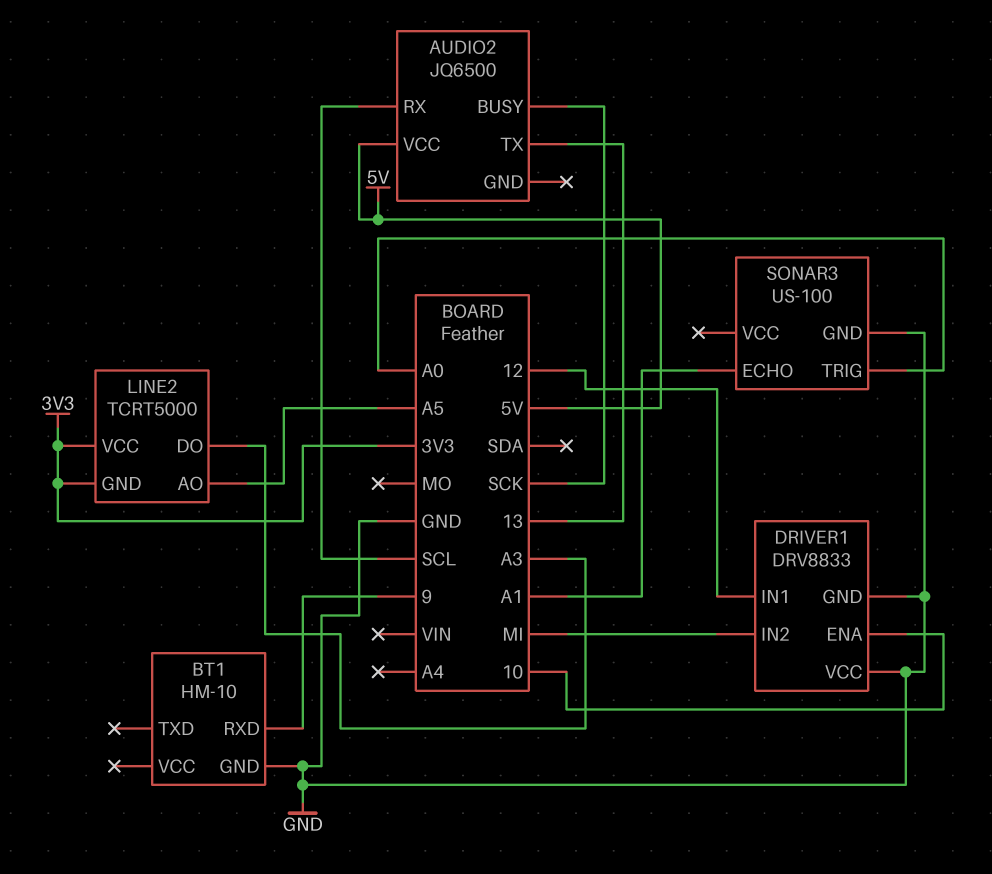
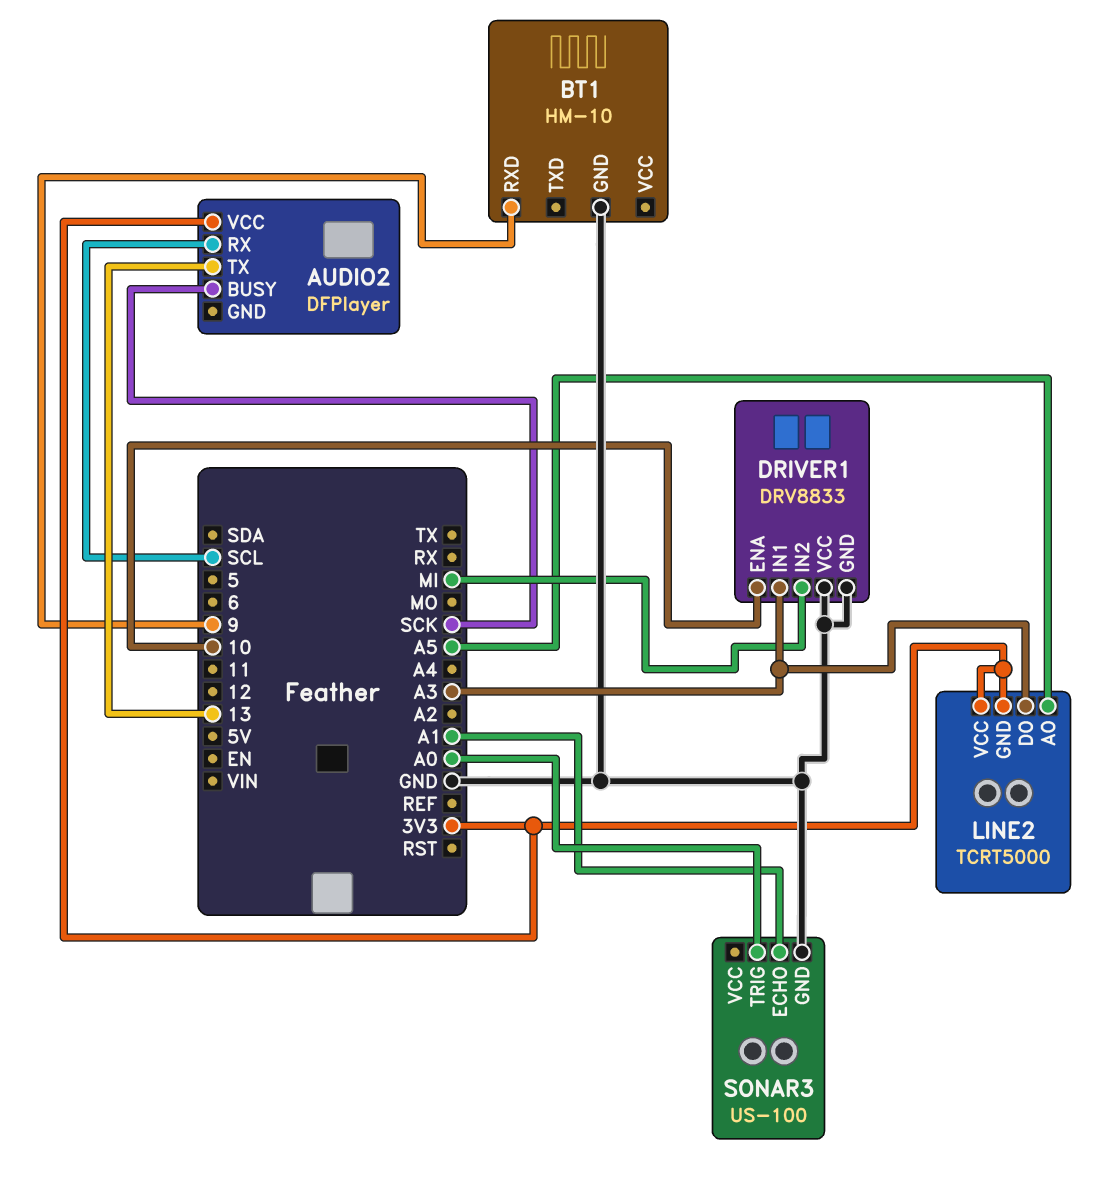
AUDIO2: JQ6500 -> DFPlayer
AUDIO2 pin VCC: 5V -> 3V3
DRIVER1 pin IN1: 12 -> A3

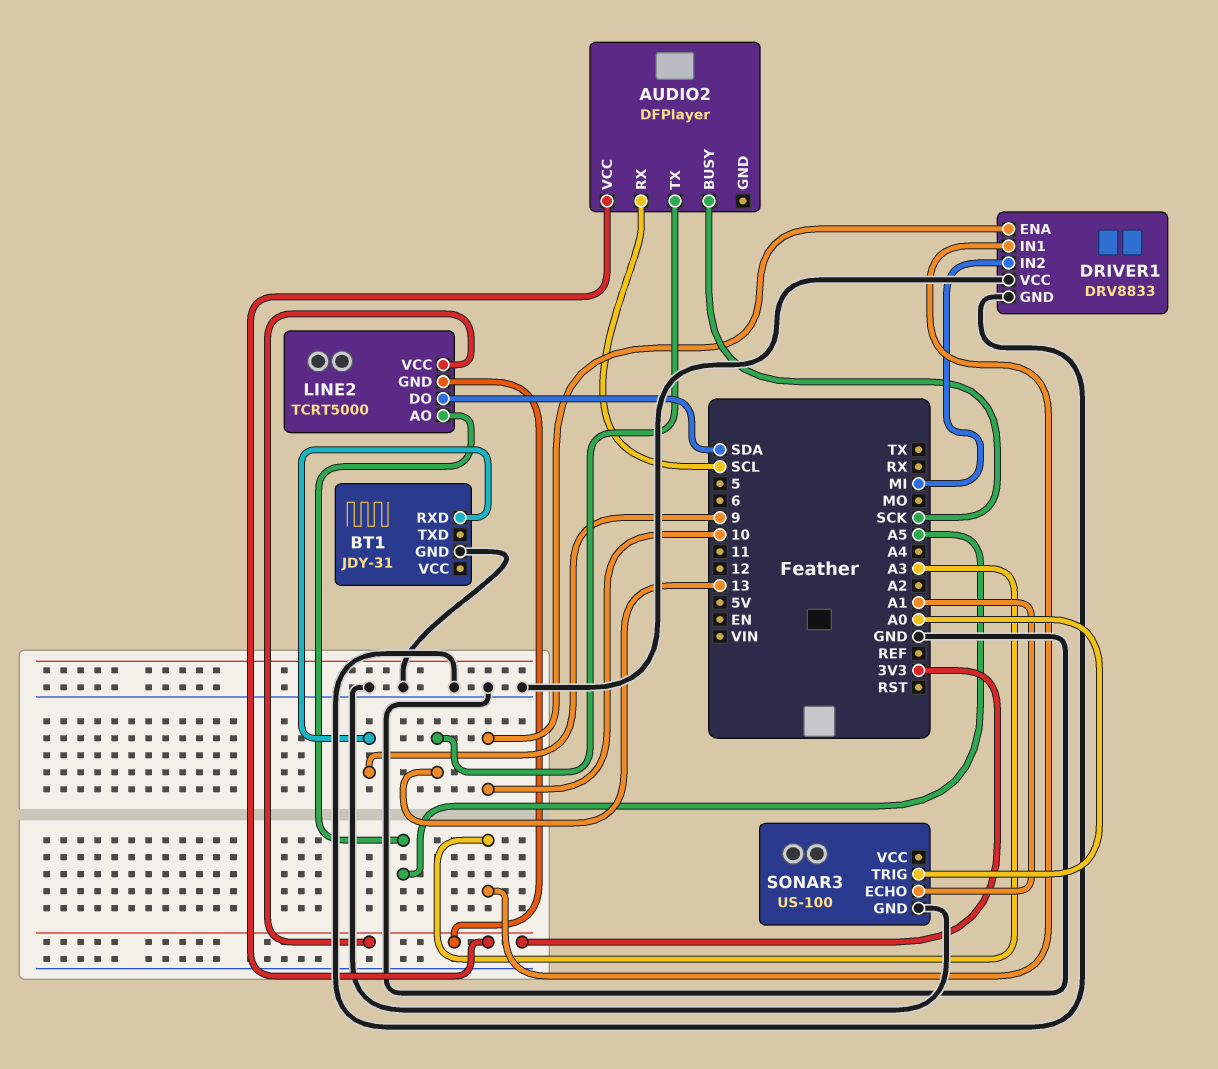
BT1: HM-10 -> JDY-31
LINE2 pin DO: A3 -> SDA

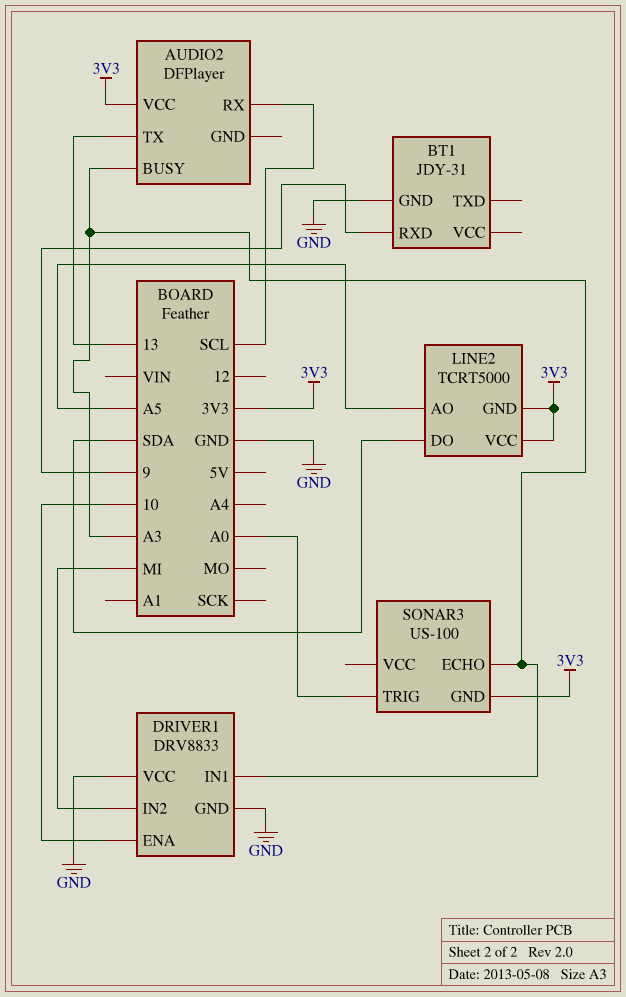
AUDIO2 pin BUSY: SCK -> A3
SONAR3 pin ECHO: A1 -> A3
SONAR3 pin GND: GND -> 3V3

